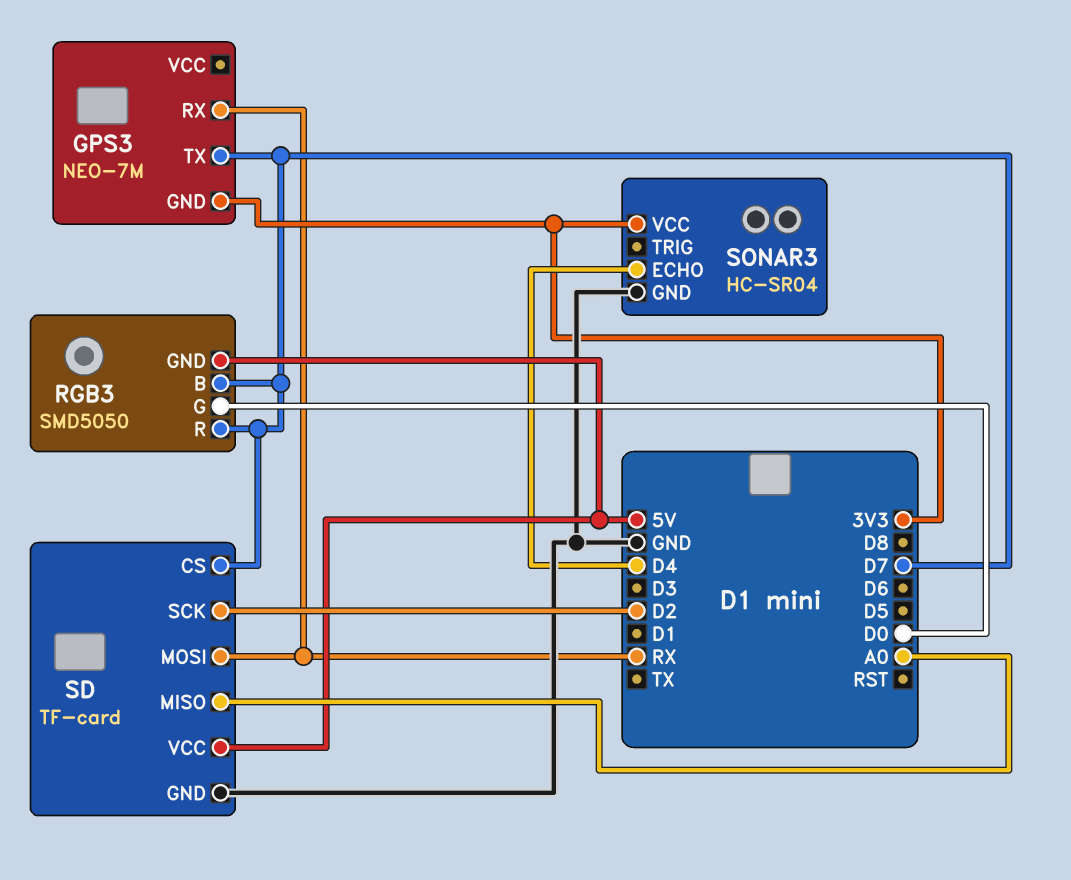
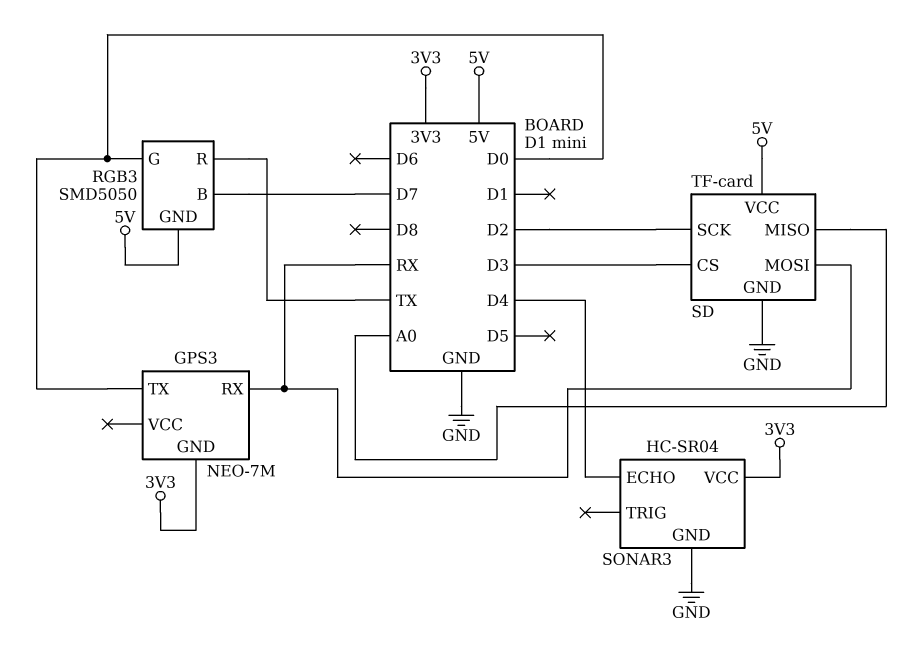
GPS3 pin TX: D7 -> D0
RGB3 pin R: D7 -> TX
SD pin CS: D7 -> D3

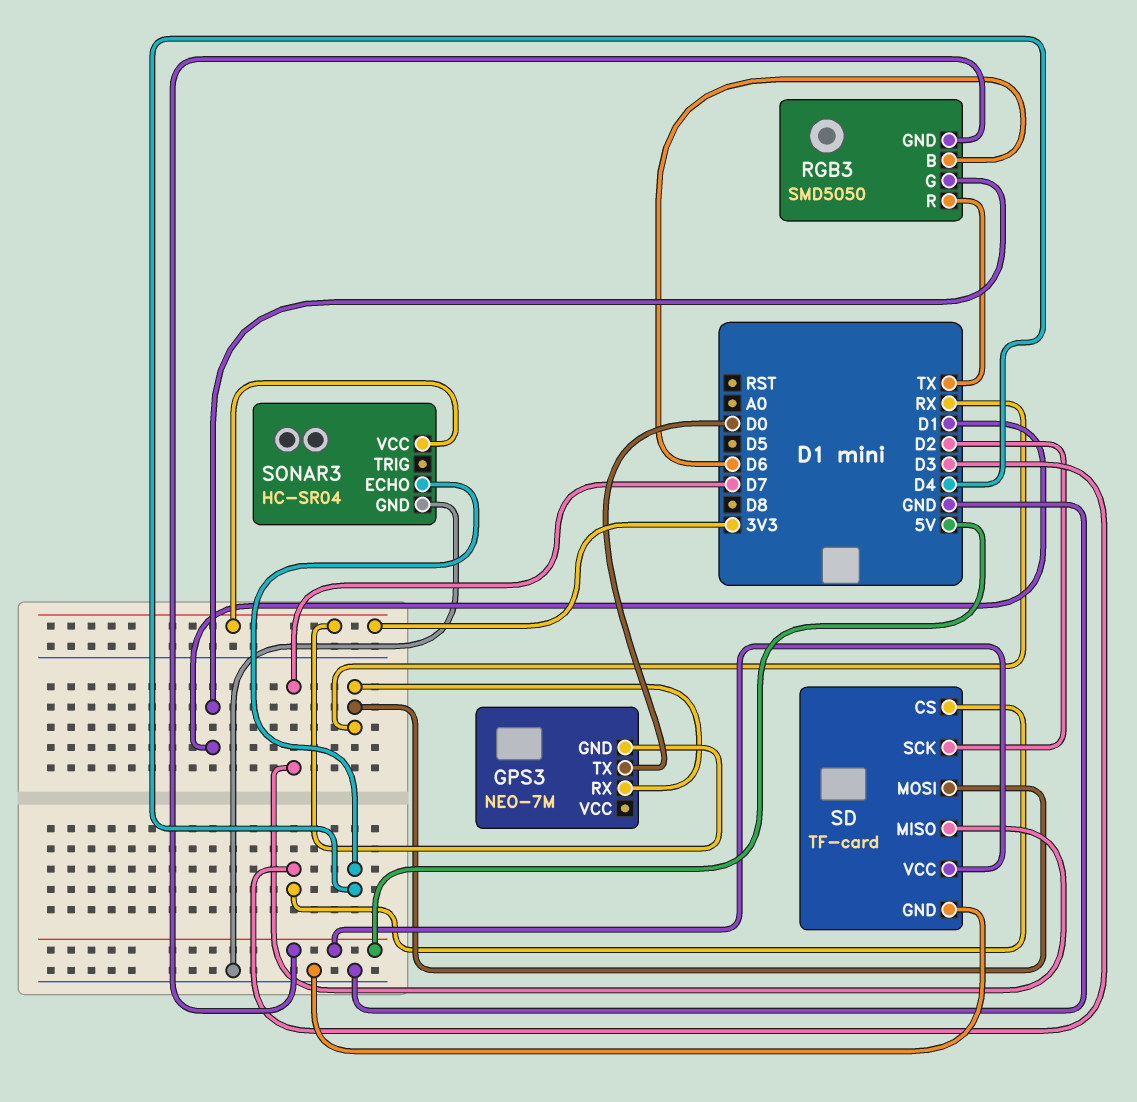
RGB3 pin B: D7 -> D6
RGB3 pin G: D0 -> D1
SD pin MISO: A0 -> D7

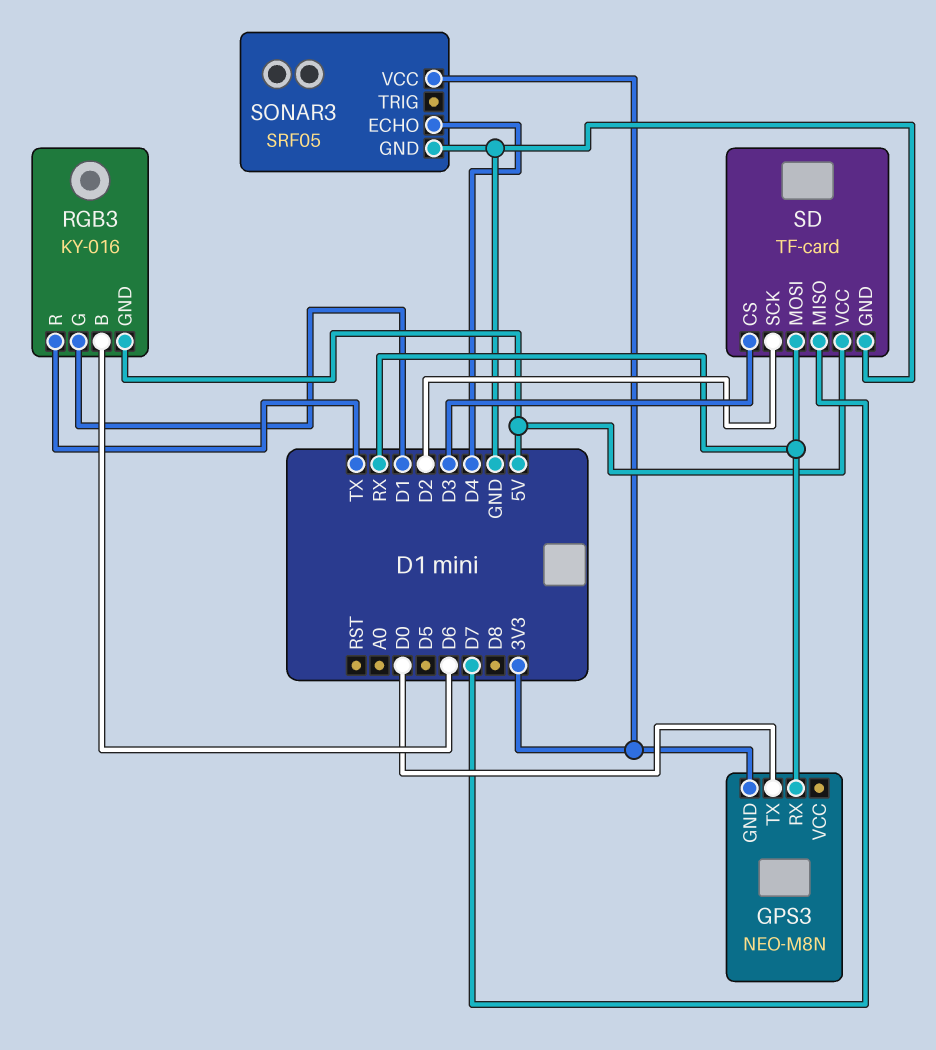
GPS3: NEO-7M -> NEO-M8N
RGB3: SMD5050 -> KY-016
SONAR3: HC-SR04 -> SRF05

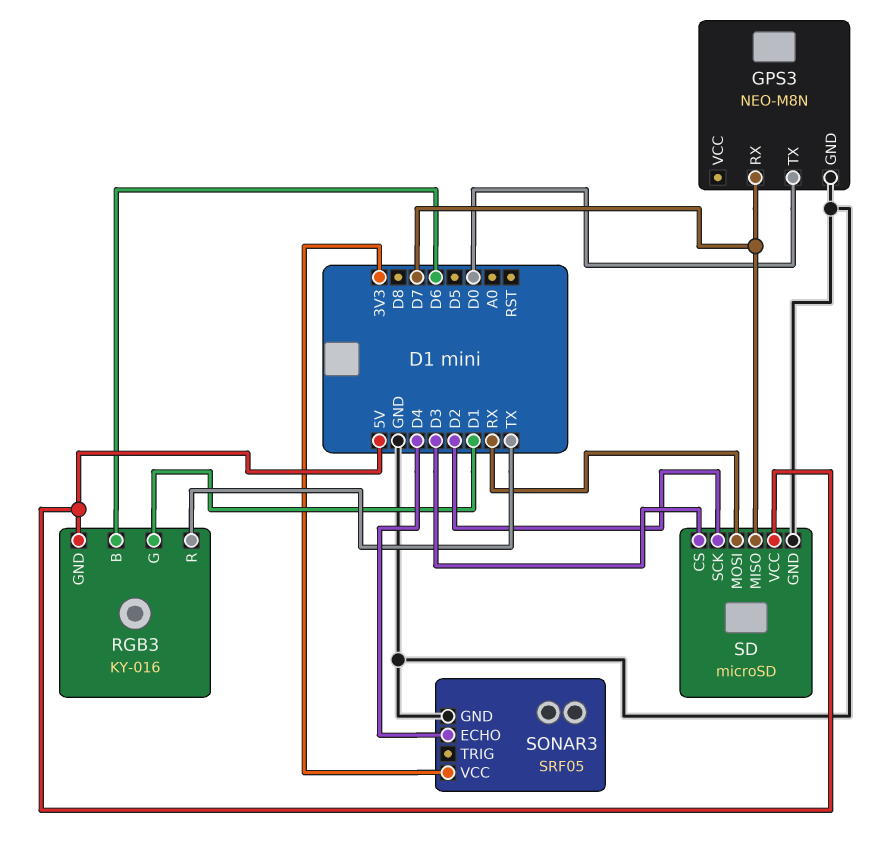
GPS3 pin GND: 3V3 -> GND
GPS3 pin RX: RX -> D7
SD: TF-card -> microSD

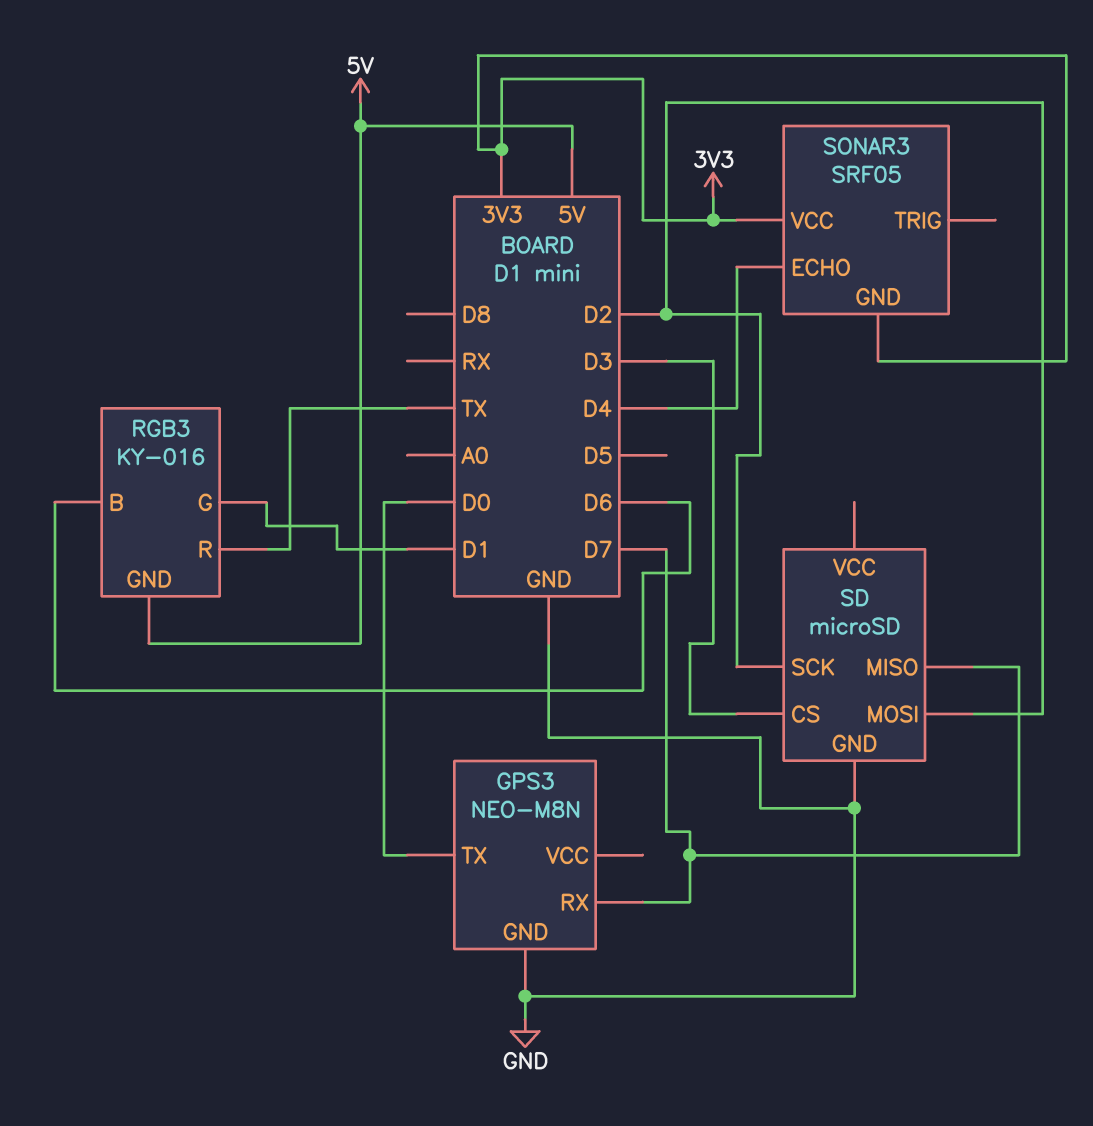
SD pin MOSI: RX -> D2
SD pin VCC: 5V -> none
SONAR3 pin GND: GND -> 3V3

